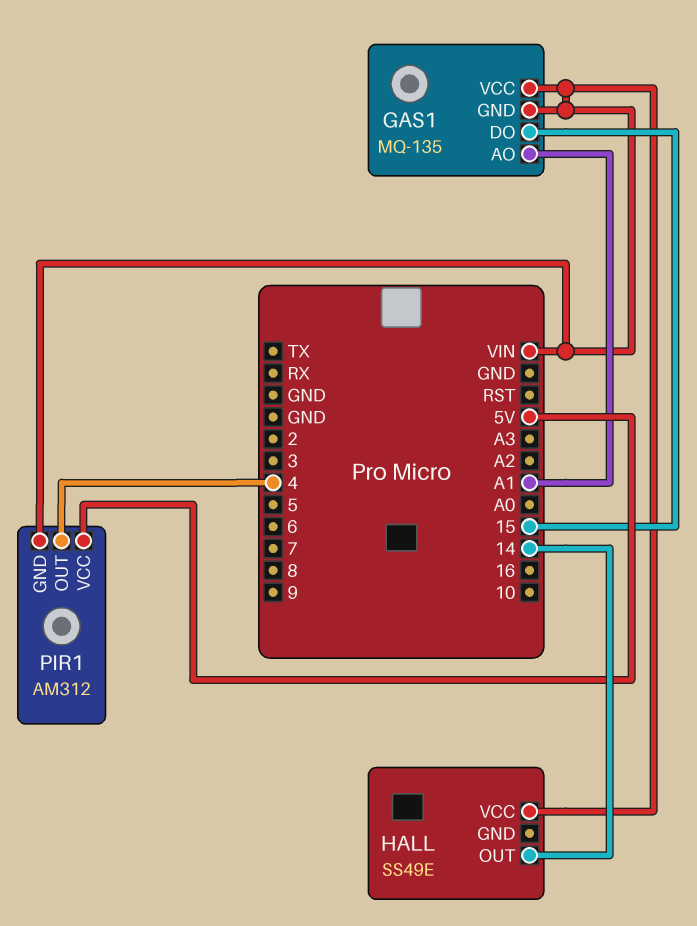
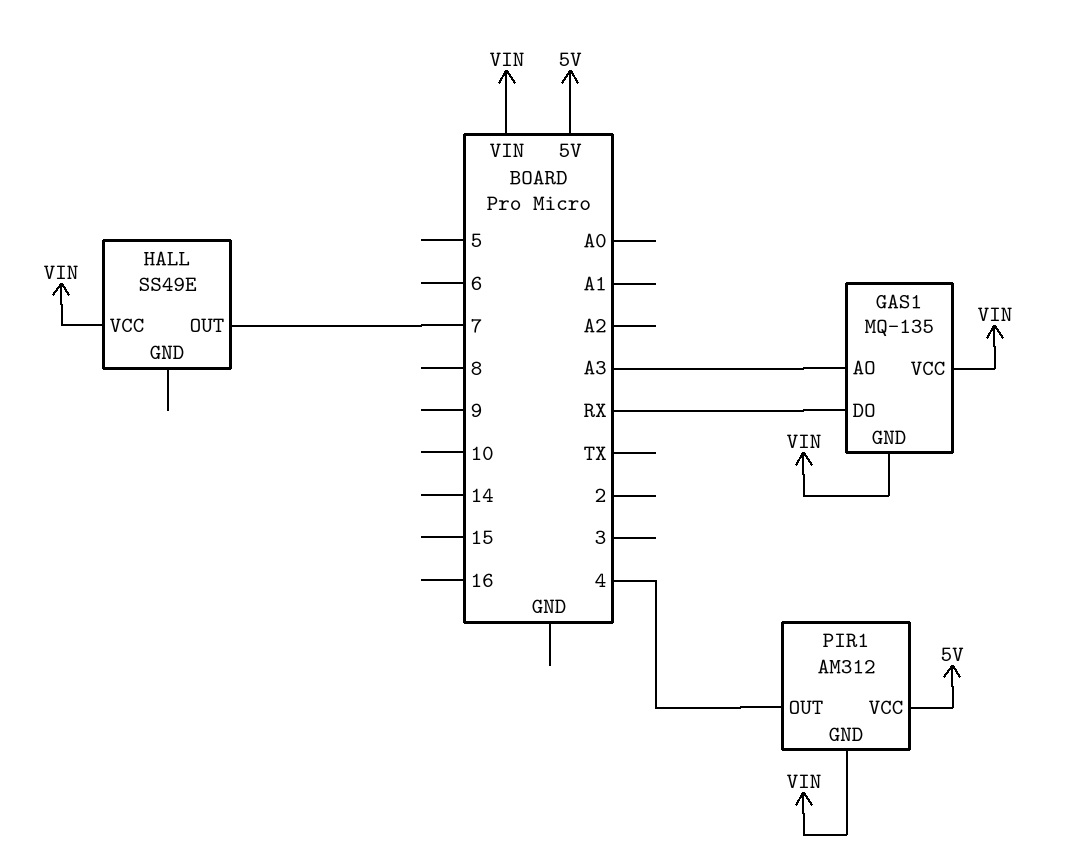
GAS1 pin AO: A1 -> A3
GAS1 pin DO: 15 -> RX
HALL pin OUT: 14 -> 7

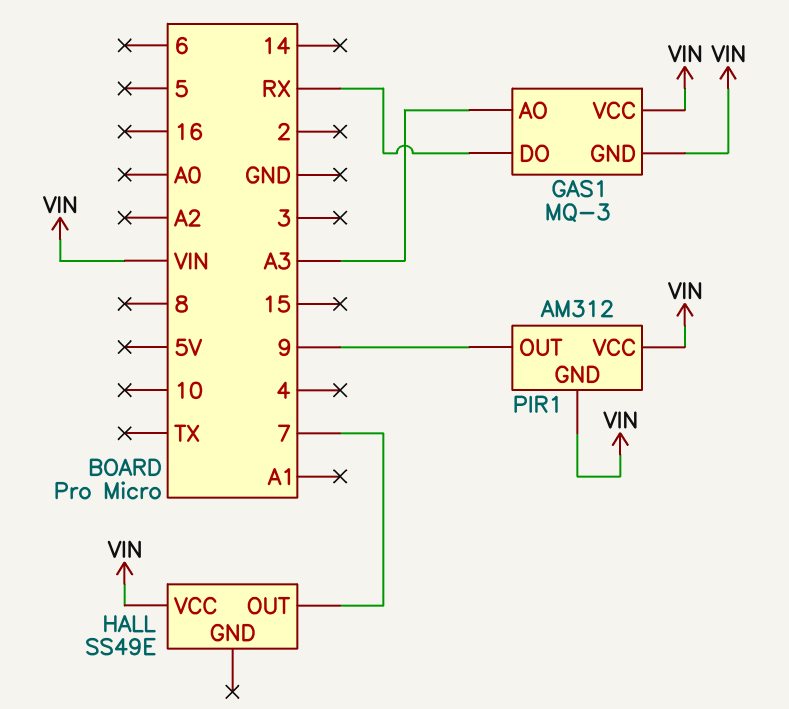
GAS1: MQ-135 -> MQ-3
PIR1 pin OUT: 4 -> 9
PIR1 pin VCC: 5V -> VIN

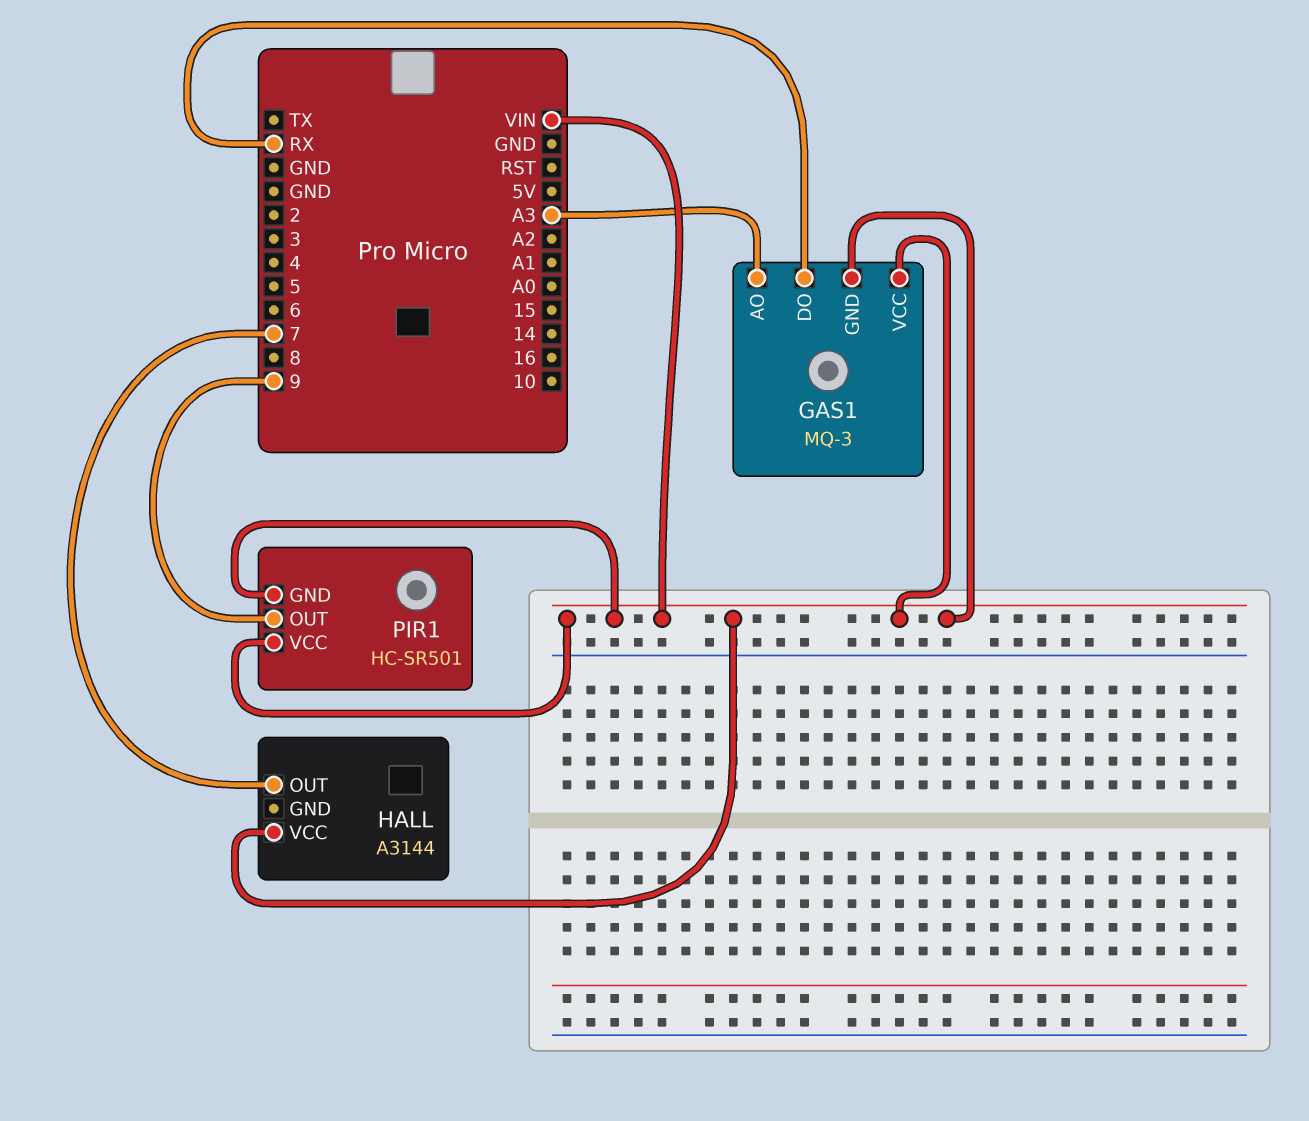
HALL: SS49E -> A3144
PIR1: AM312 -> HC-SR501

